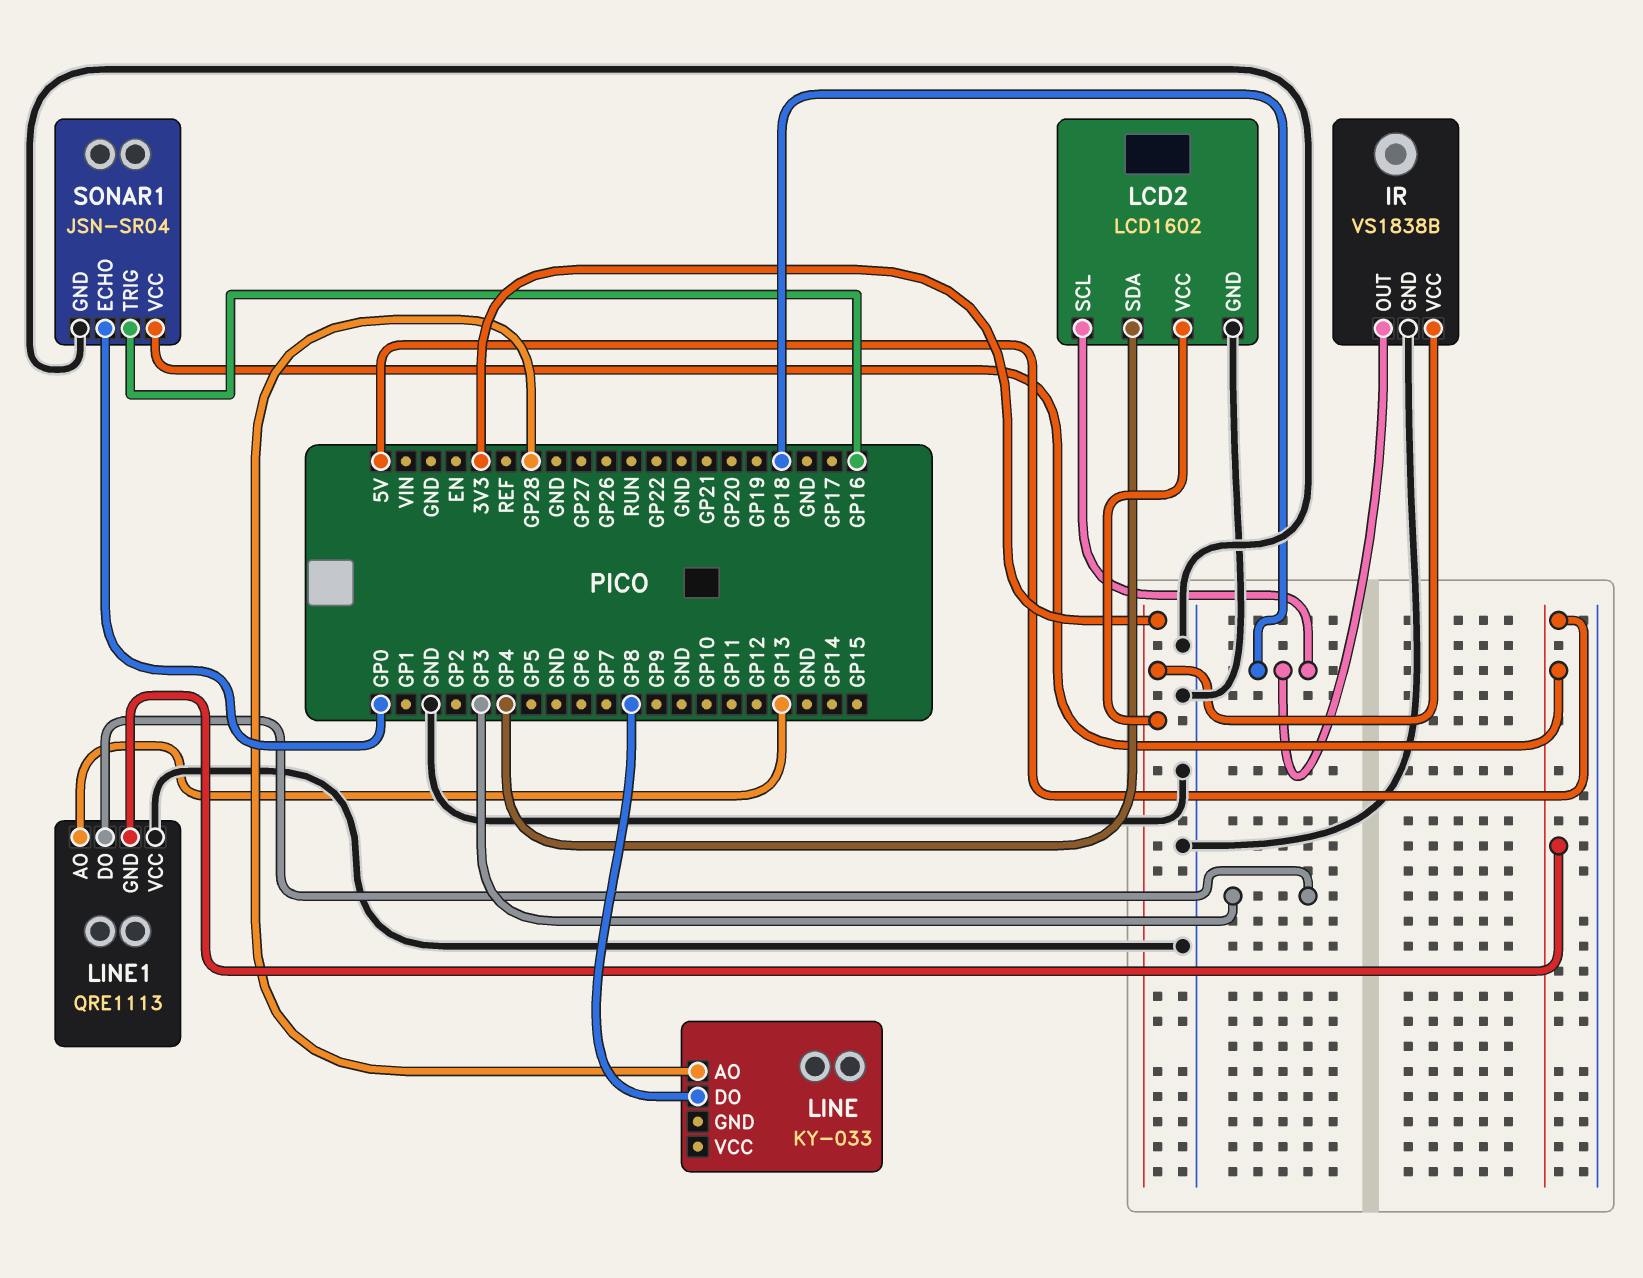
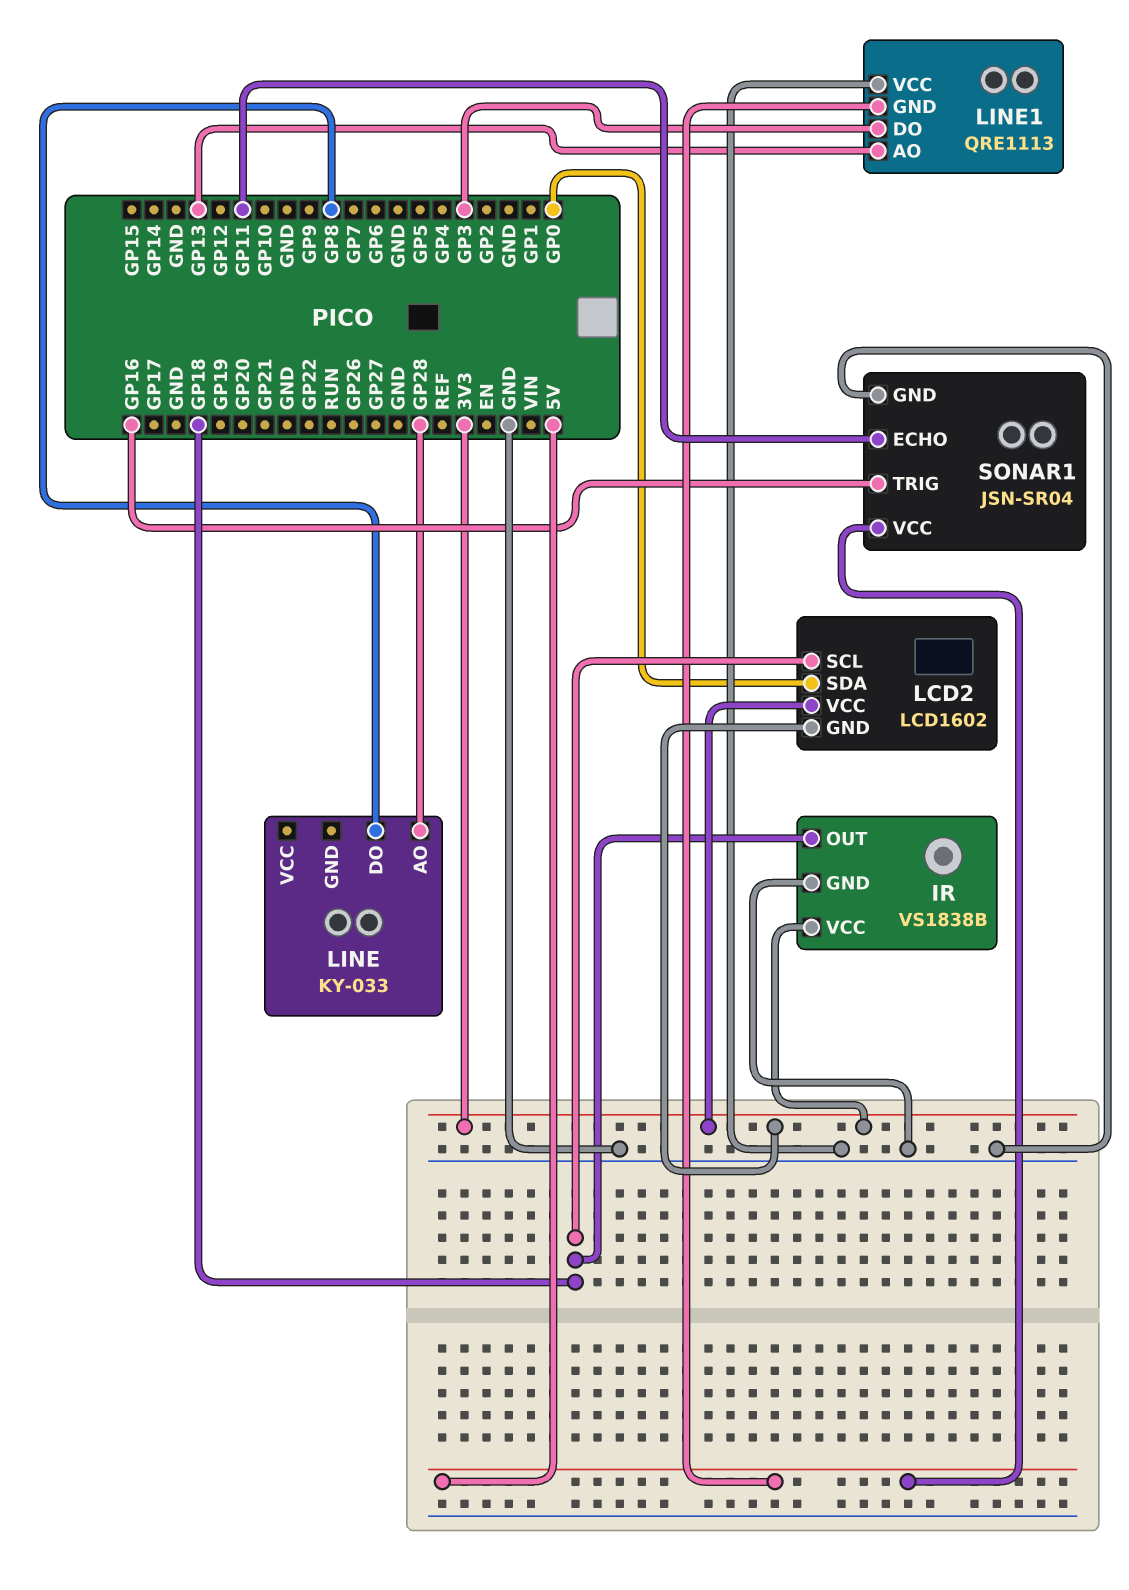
LCD2 pin GND: GND -> 3V3
LCD2 pin SDA: GP4 -> GP0
SONAR1 pin ECHO: GP0 -> GP11

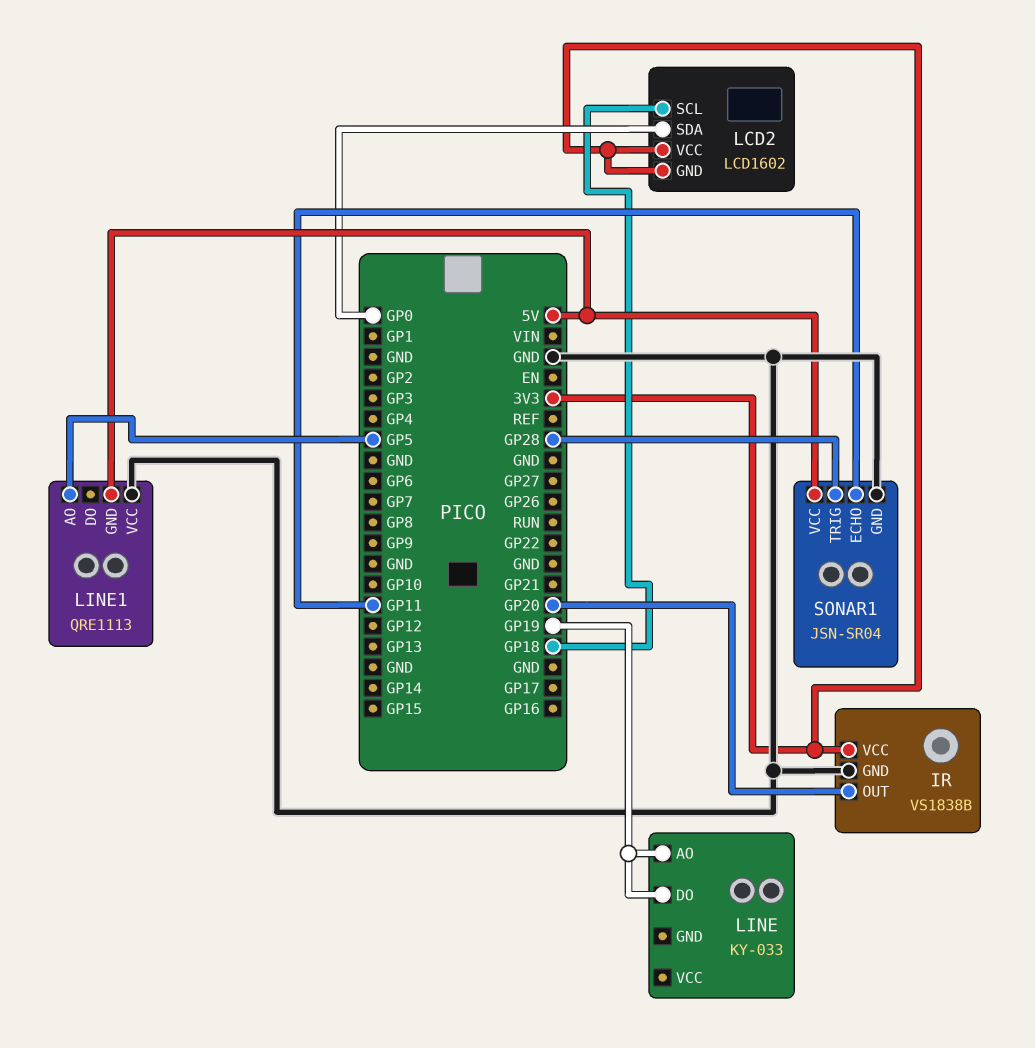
IR pin OUT: GP18 -> GP20
LINE pin AO: GP28 -> GP19
LINE pin DO: GP8 -> GP19
LINE1 pin AO: GP13 -> GP5
LINE1 pin DO: GP3 -> none
SONAR1 pin TRIG: GP16 -> GP28

